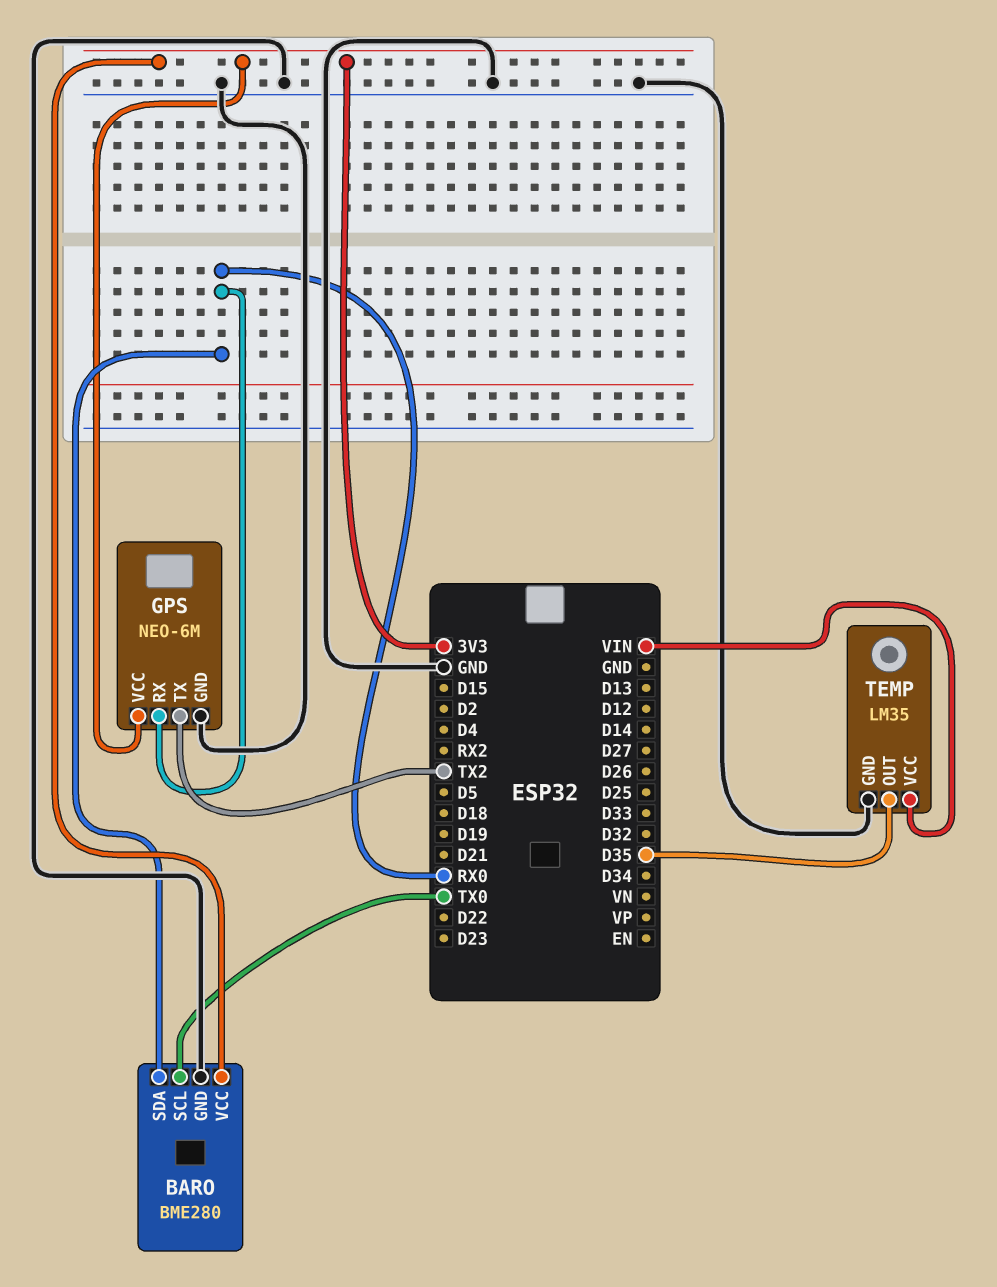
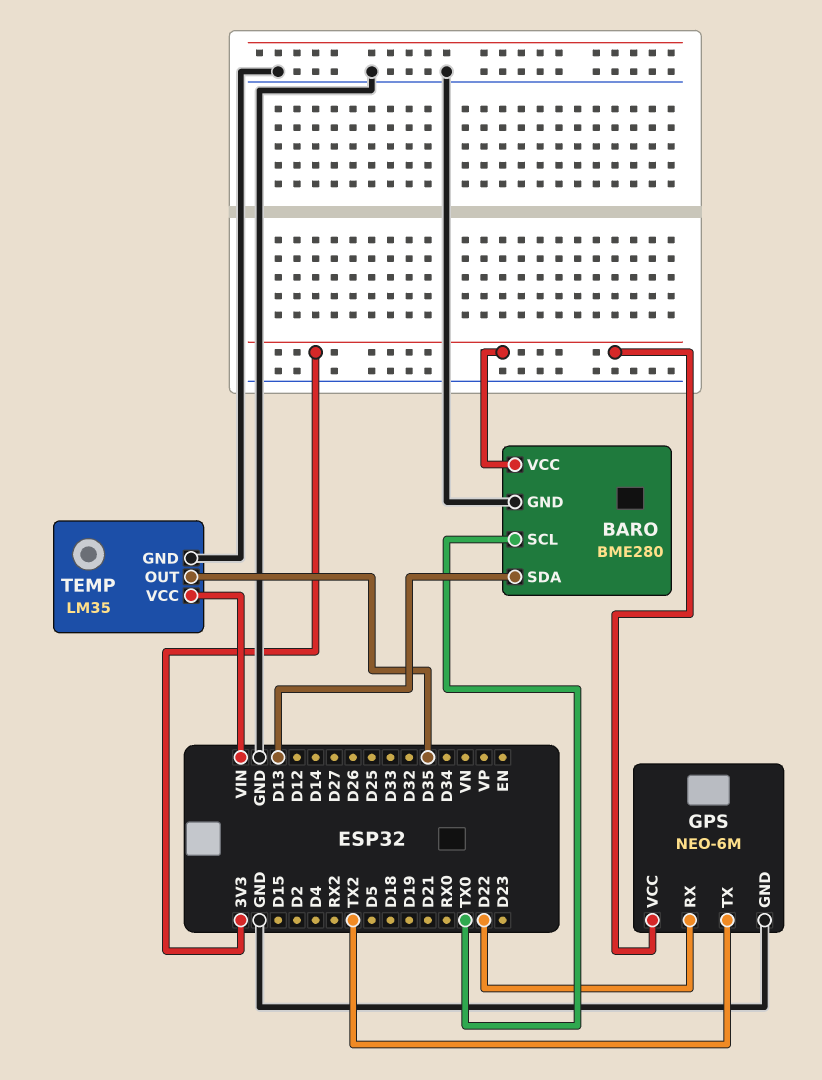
BARO pin SDA: RX0 -> D13
GPS pin RX: RX0 -> D22

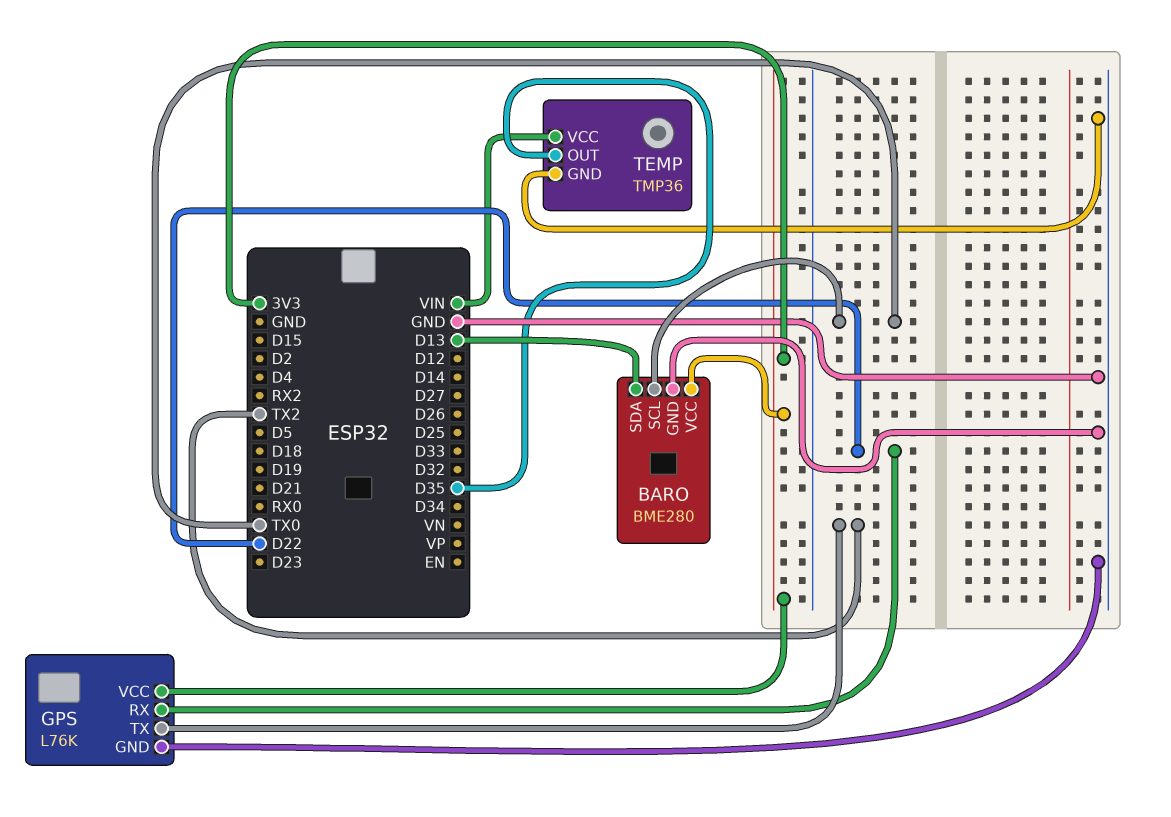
GPS: NEO-6M -> L76K
TEMP: LM35 -> TMP36

